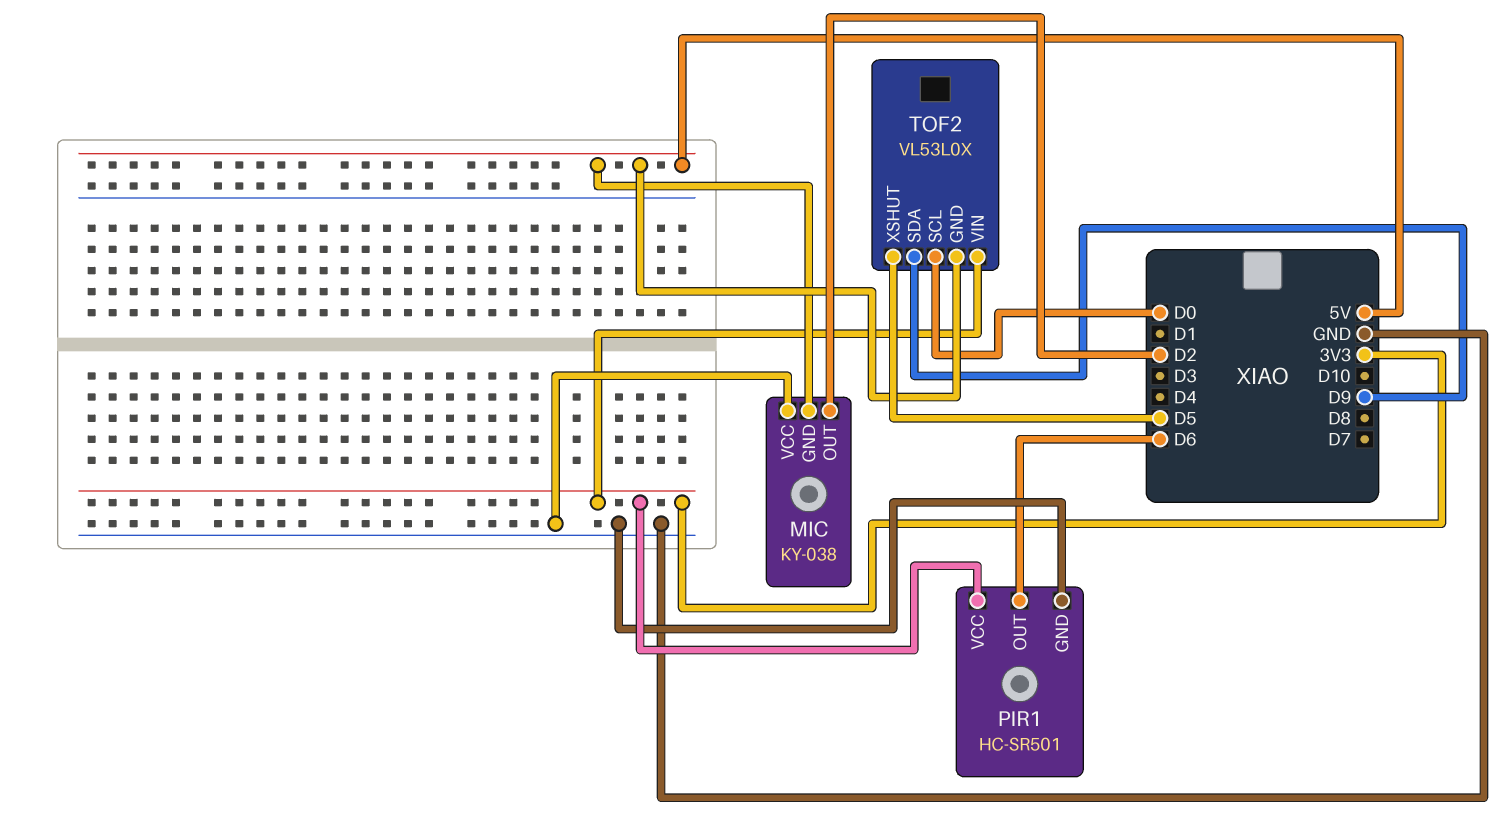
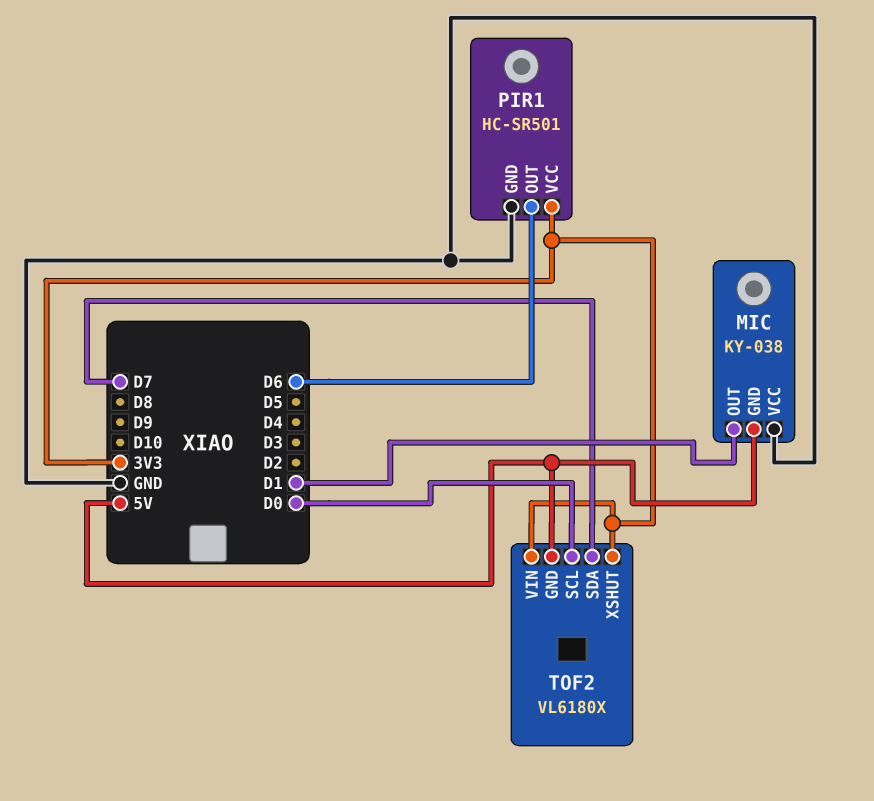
MIC pin OUT: D2 -> D1
TOF2: VL53L0X -> VL6180X
TOF2 pin SDA: D9 -> D7
TOF2 pin XSHUT: D5 -> 3V3

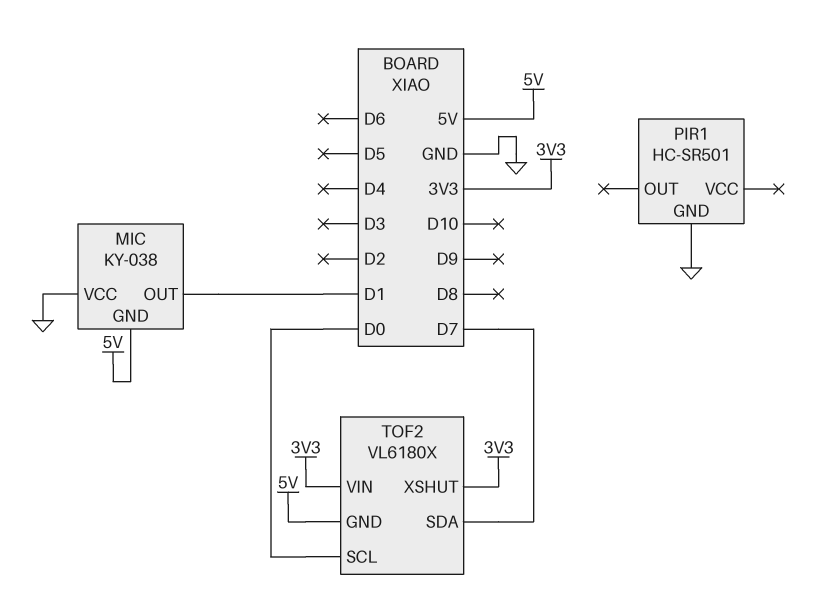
PIR1 pin OUT: D6 -> none
PIR1 pin VCC: 3V3 -> none

